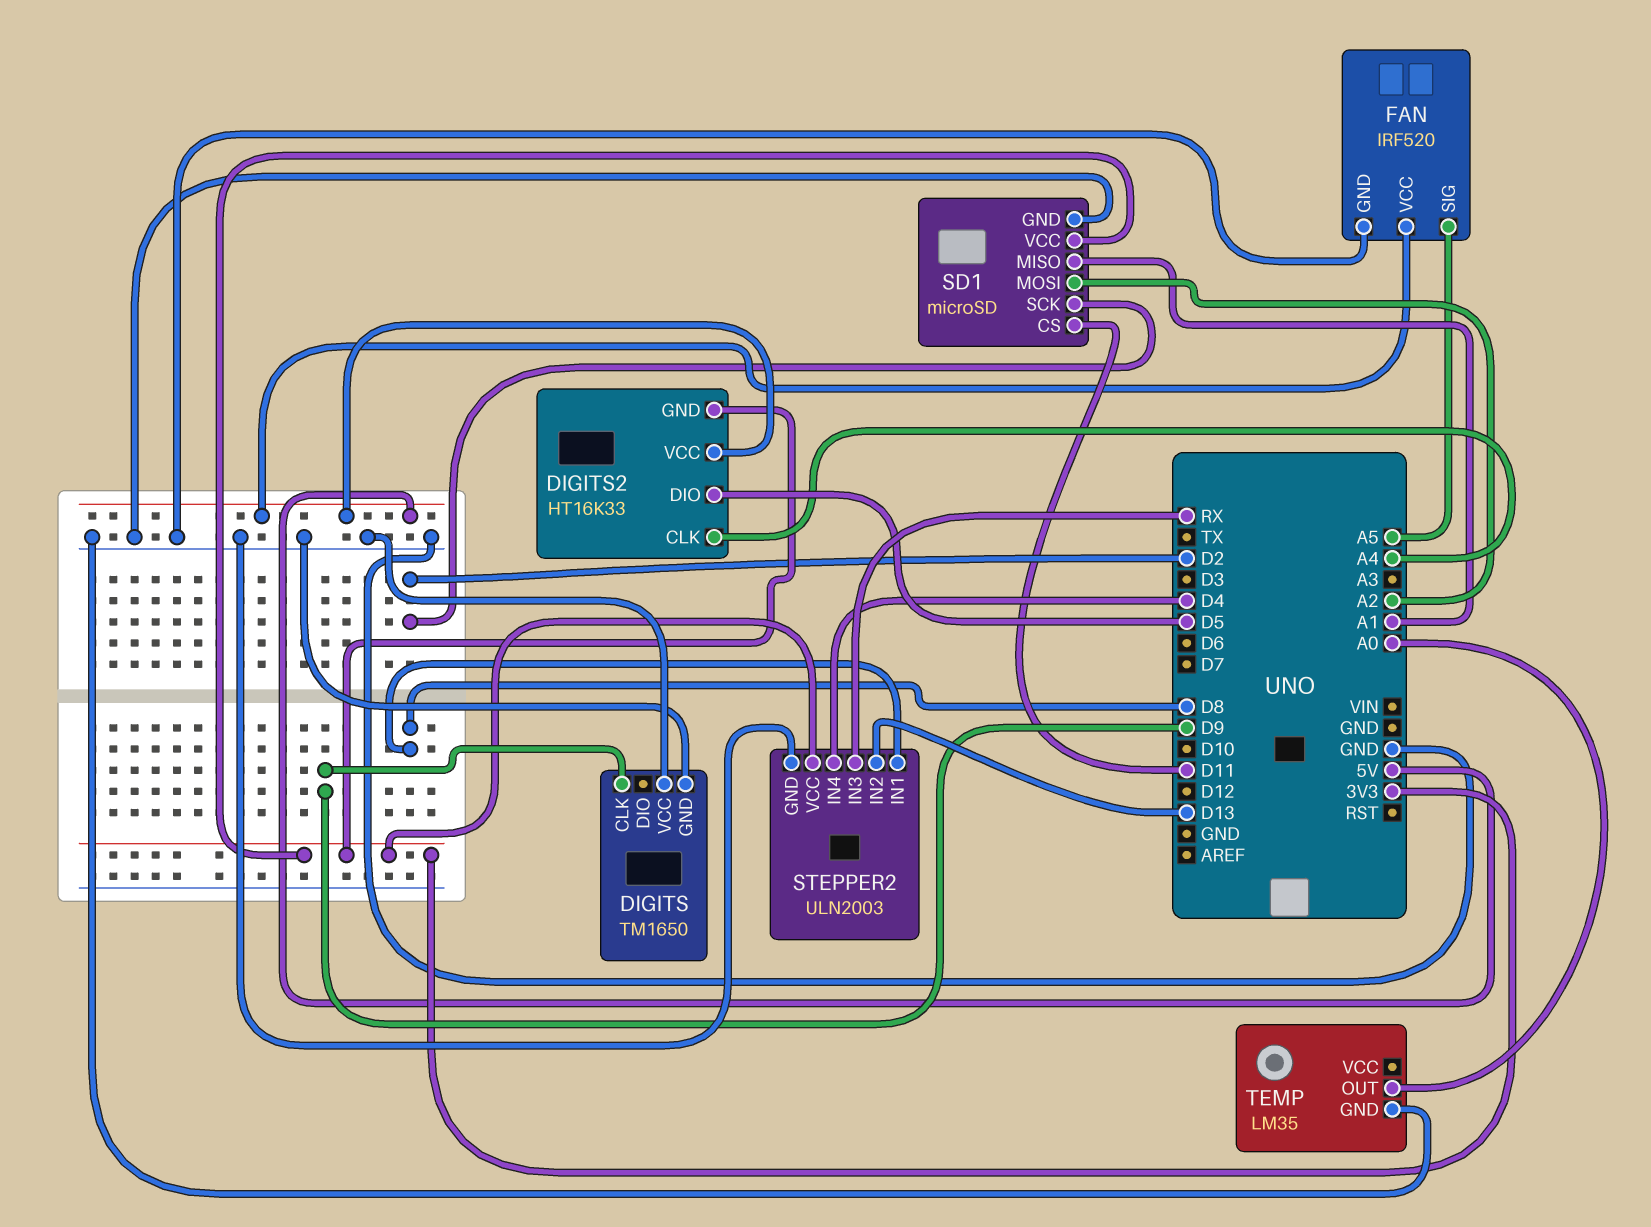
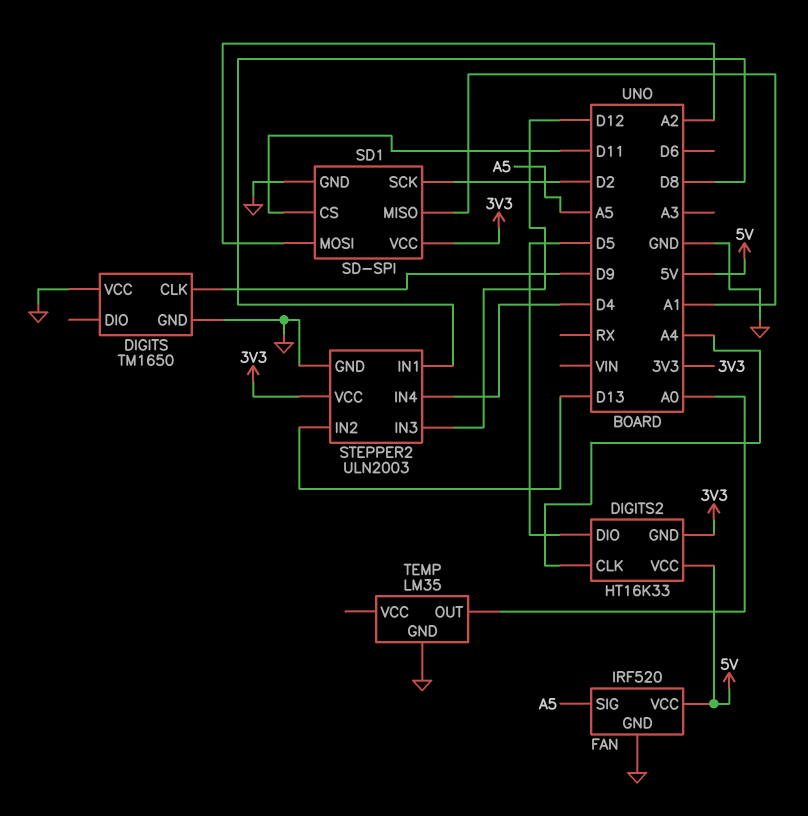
SD1: microSD -> SD-SPI
STEPPER2 pin IN3: RX -> D12

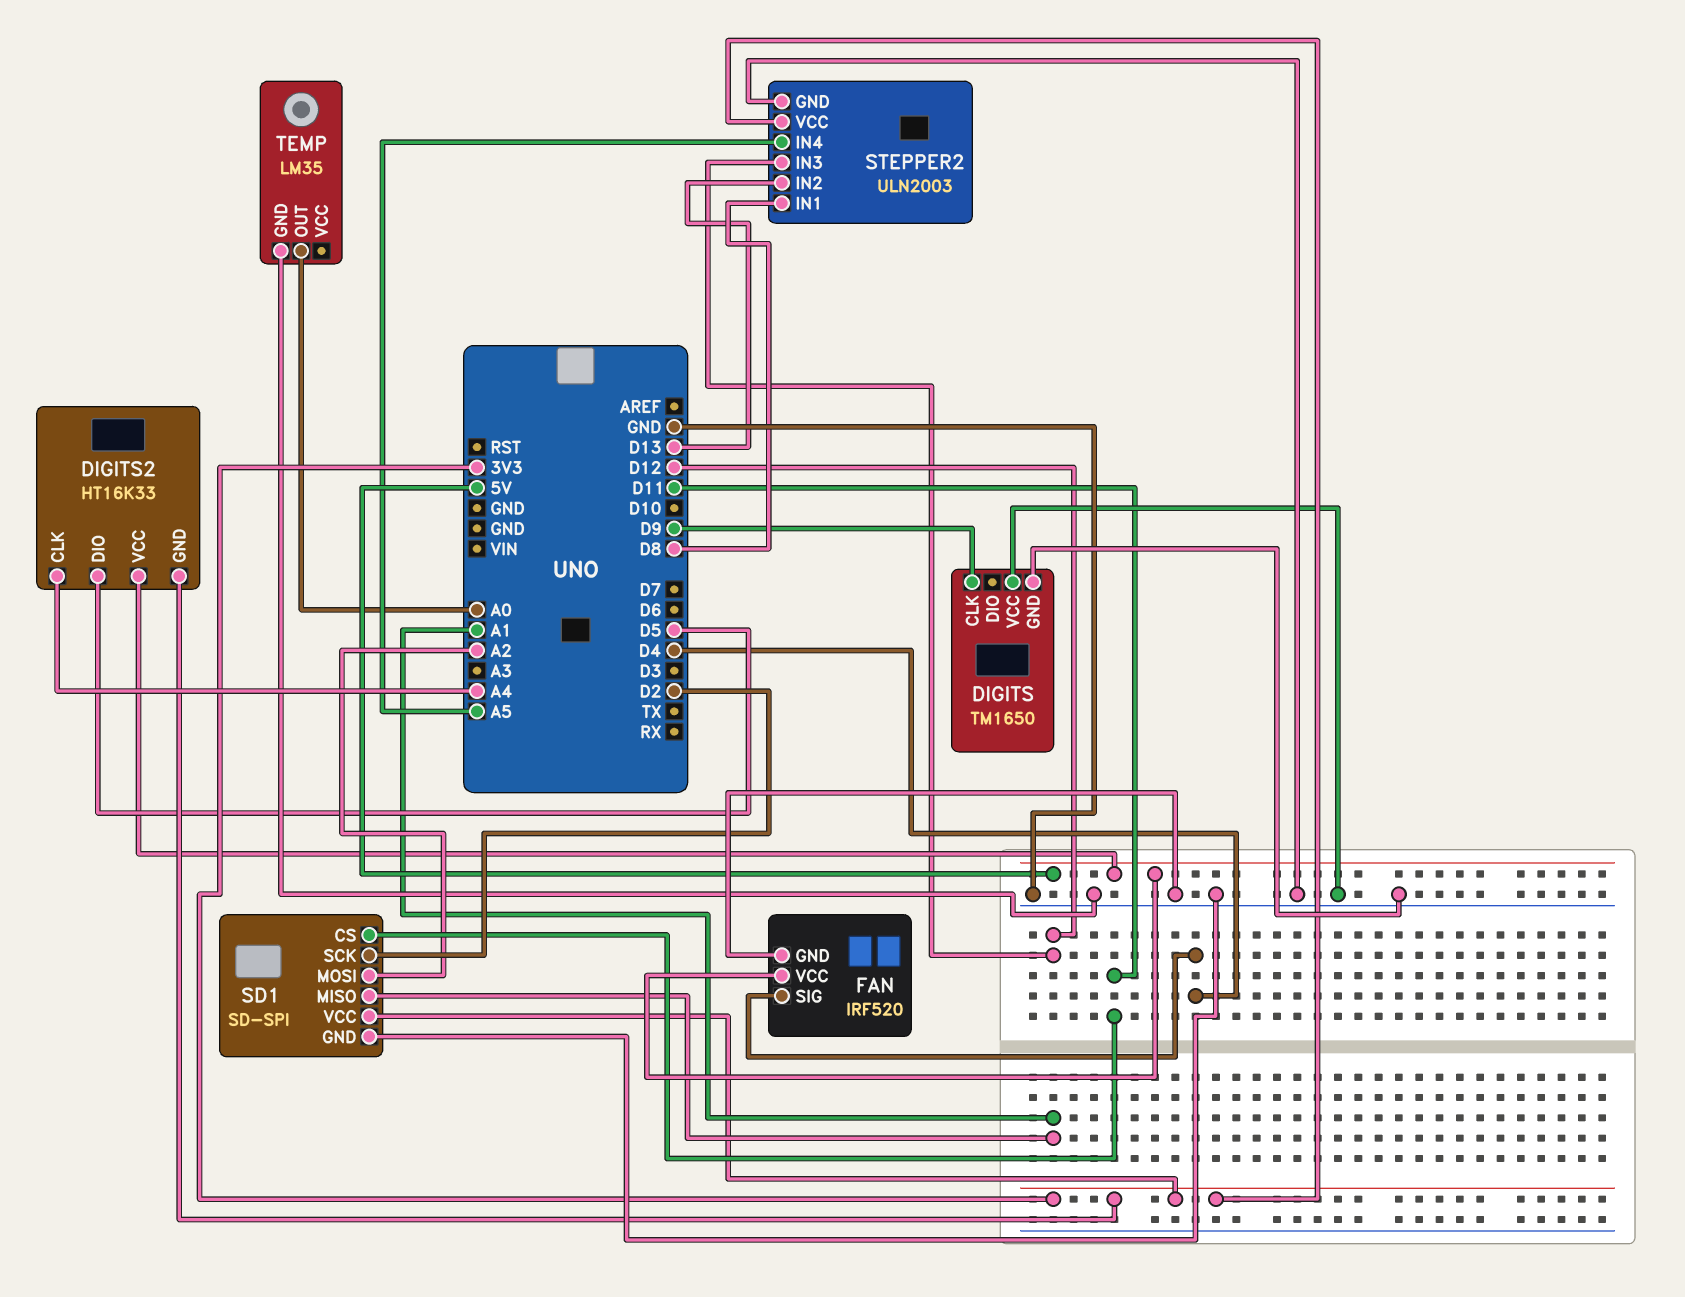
FAN pin SIG: A5 -> D4
STEPPER2 pin IN4: D4 -> A5

